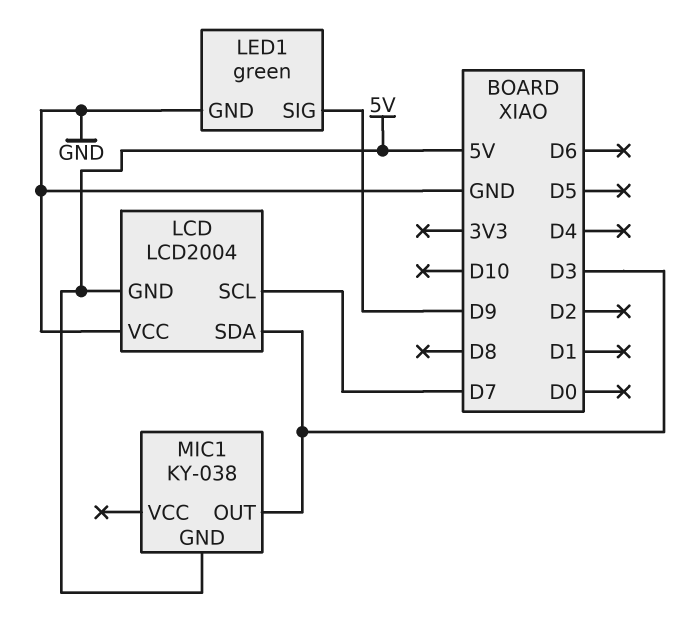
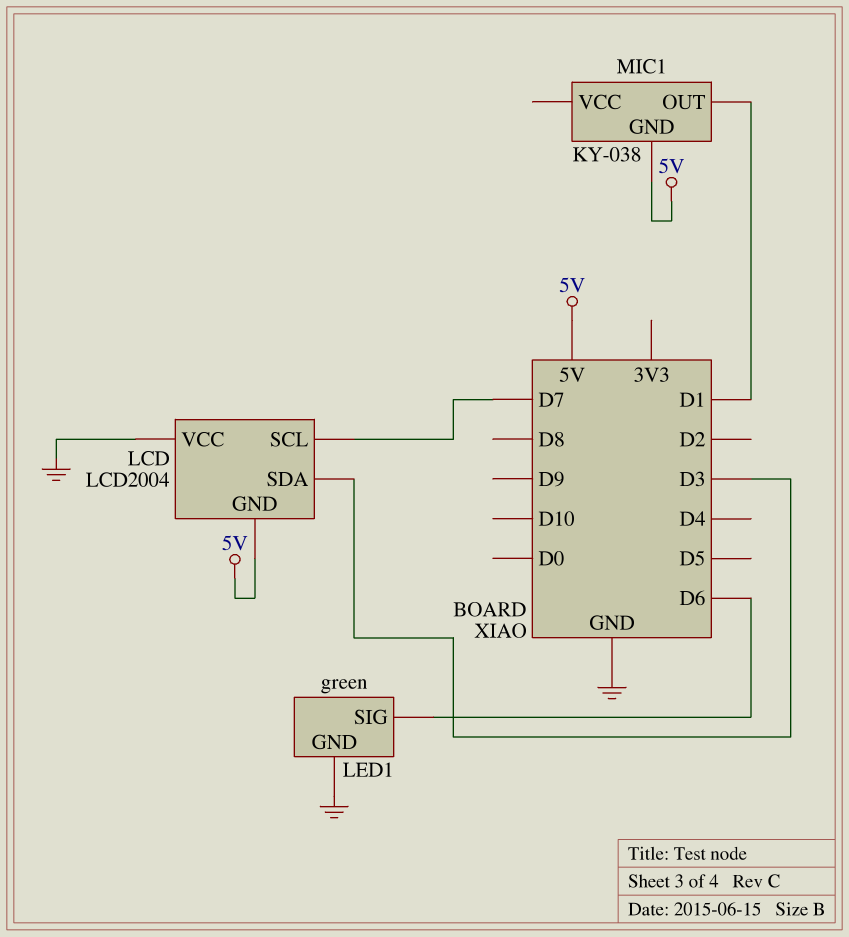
LED1 pin SIG: D9 -> D6
MIC1 pin OUT: D3 -> D1

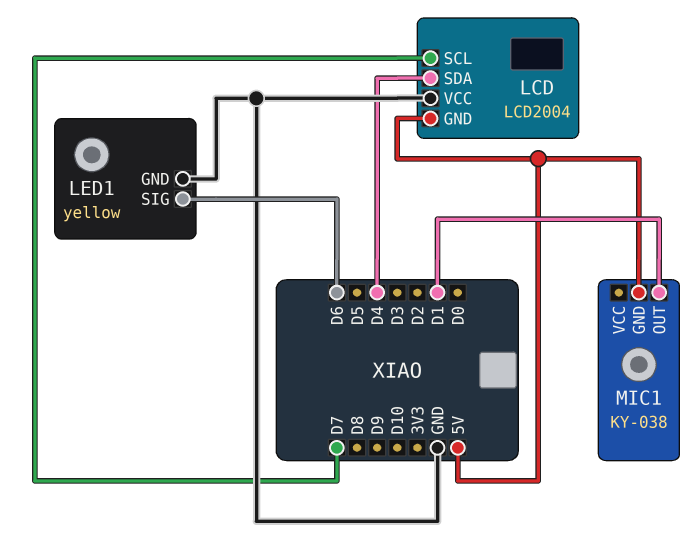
LCD pin SDA: D3 -> D4
LED1: green -> yellow

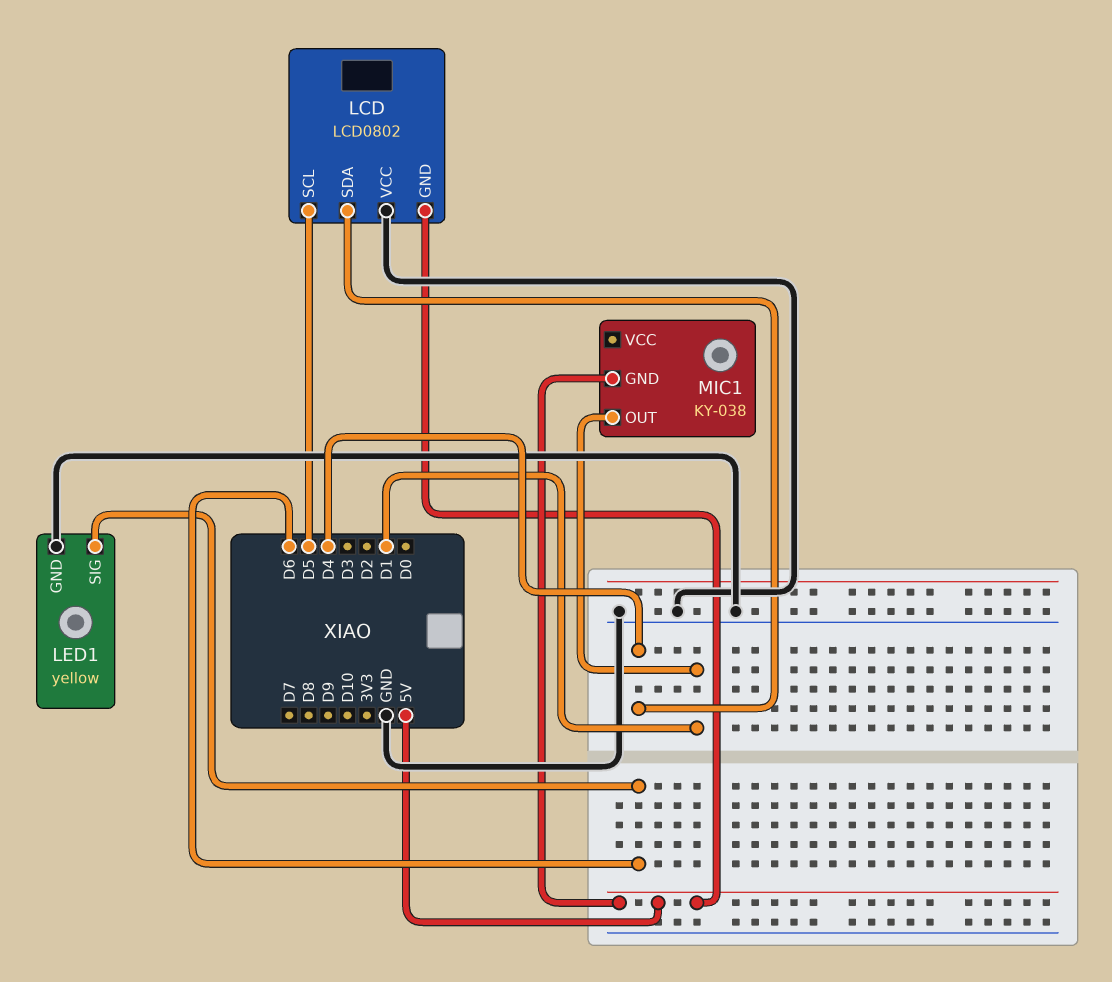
LCD: LCD2004 -> LCD0802
LCD pin SCL: D7 -> D5

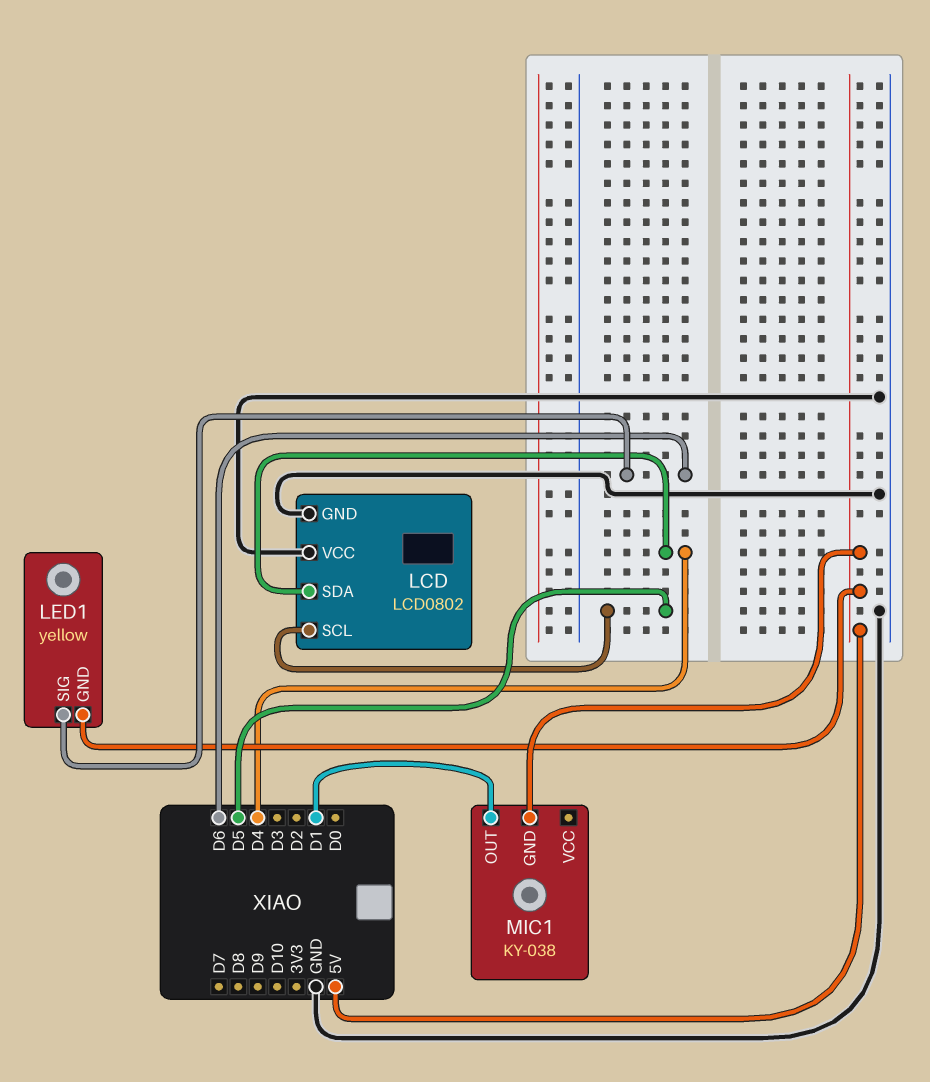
LCD pin GND: 5V -> GND
LED1 pin GND: GND -> 5V

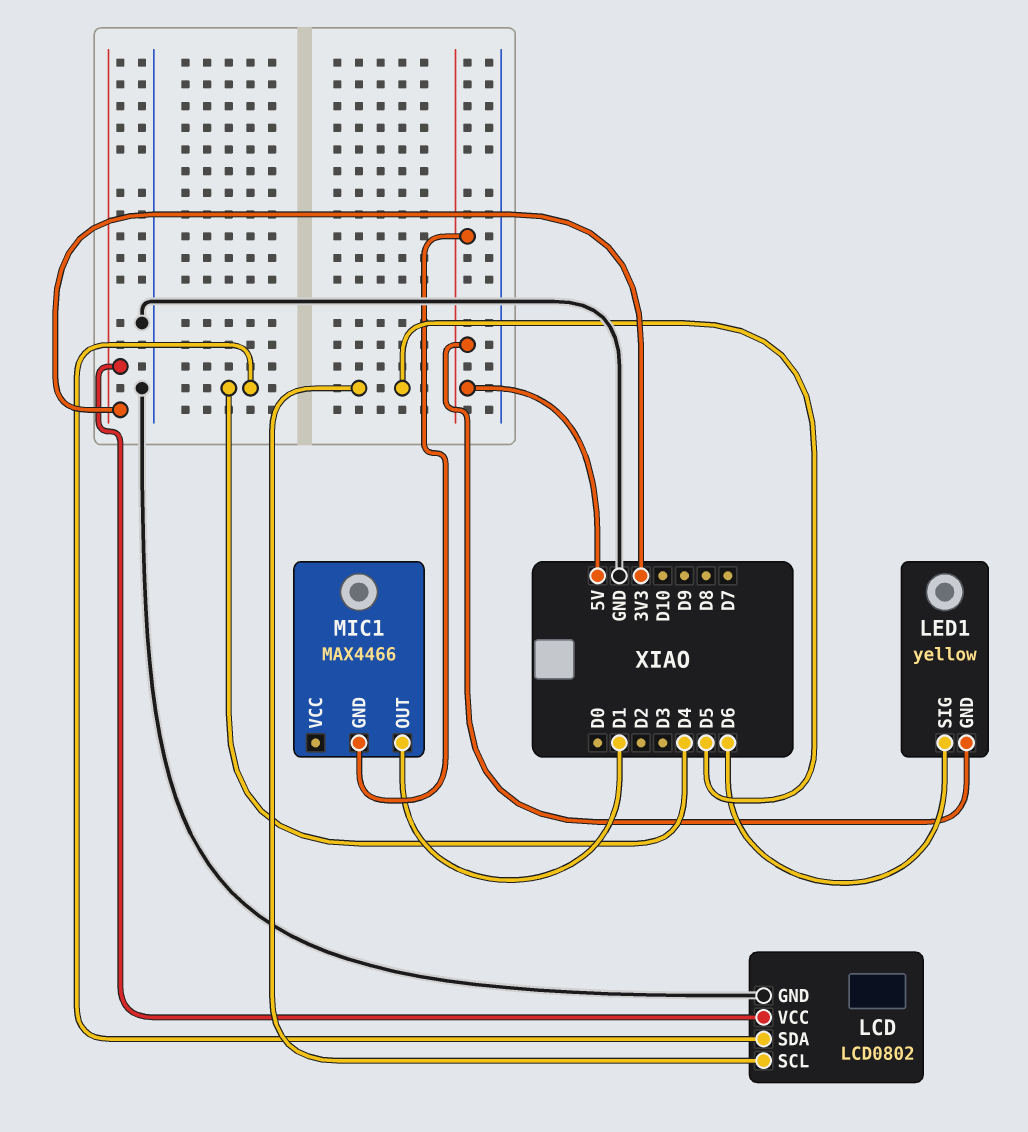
LCD pin VCC: GND -> 3V3
MIC1: KY-038 -> MAX4466

